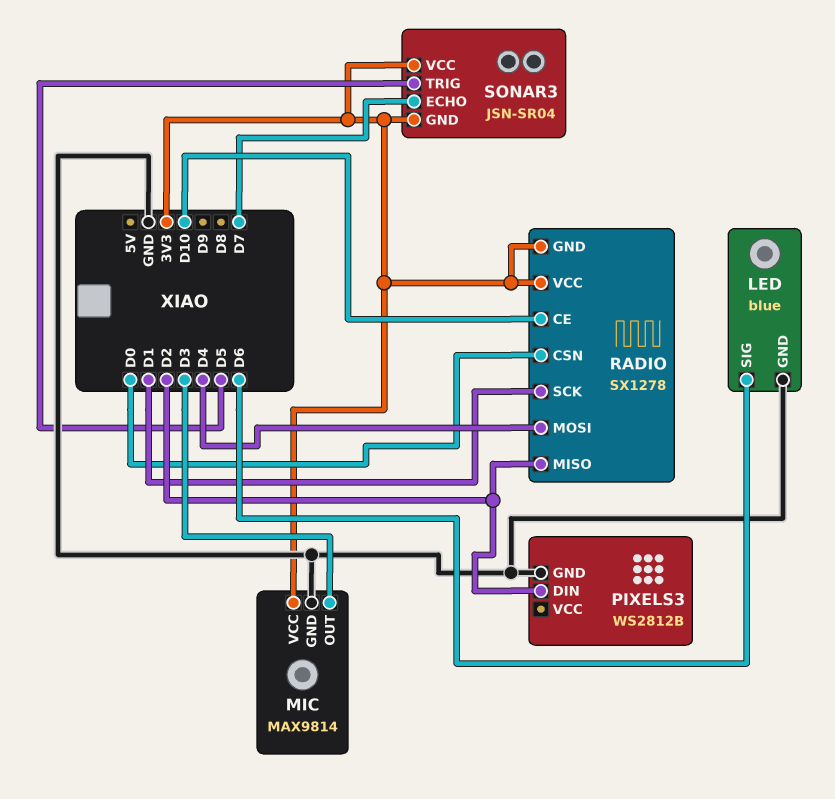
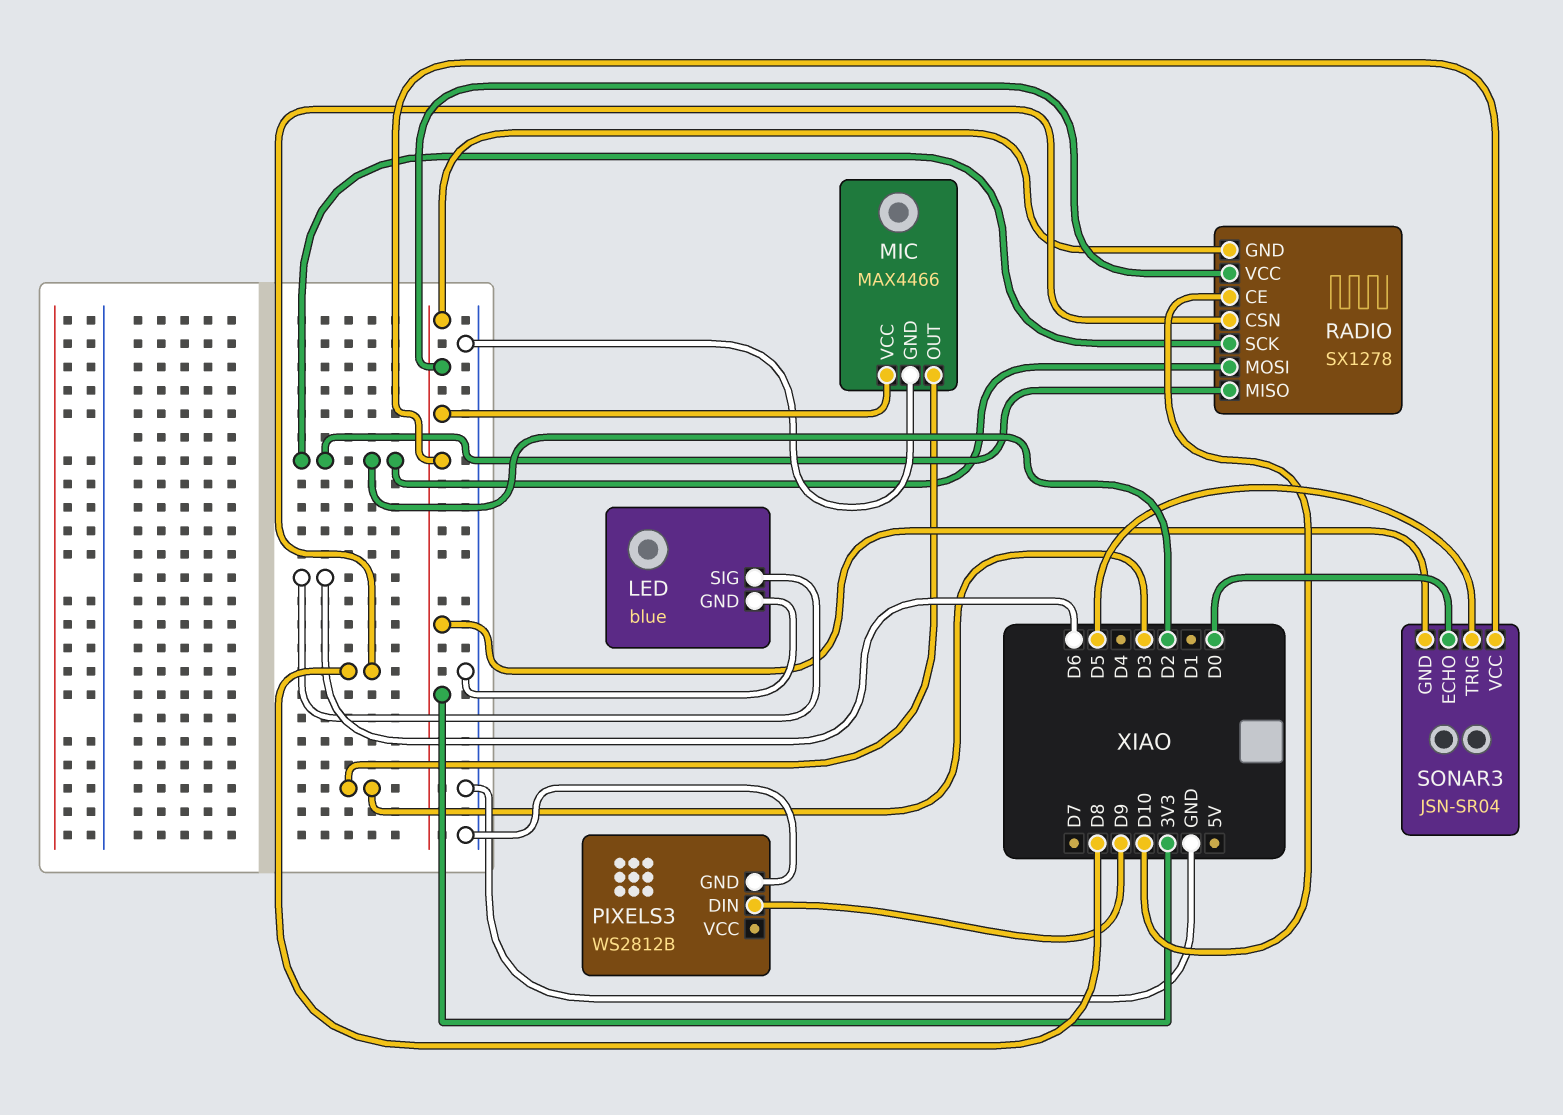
MIC: MAX9814 -> MAX4466
PIXELS3 pin DIN: D2 -> D9
RADIO pin CSN: D0 -> D8
RADIO pin MOSI: D4 -> D2
RADIO pin SCK: D1 -> D2
SONAR3 pin ECHO: D7 -> D0

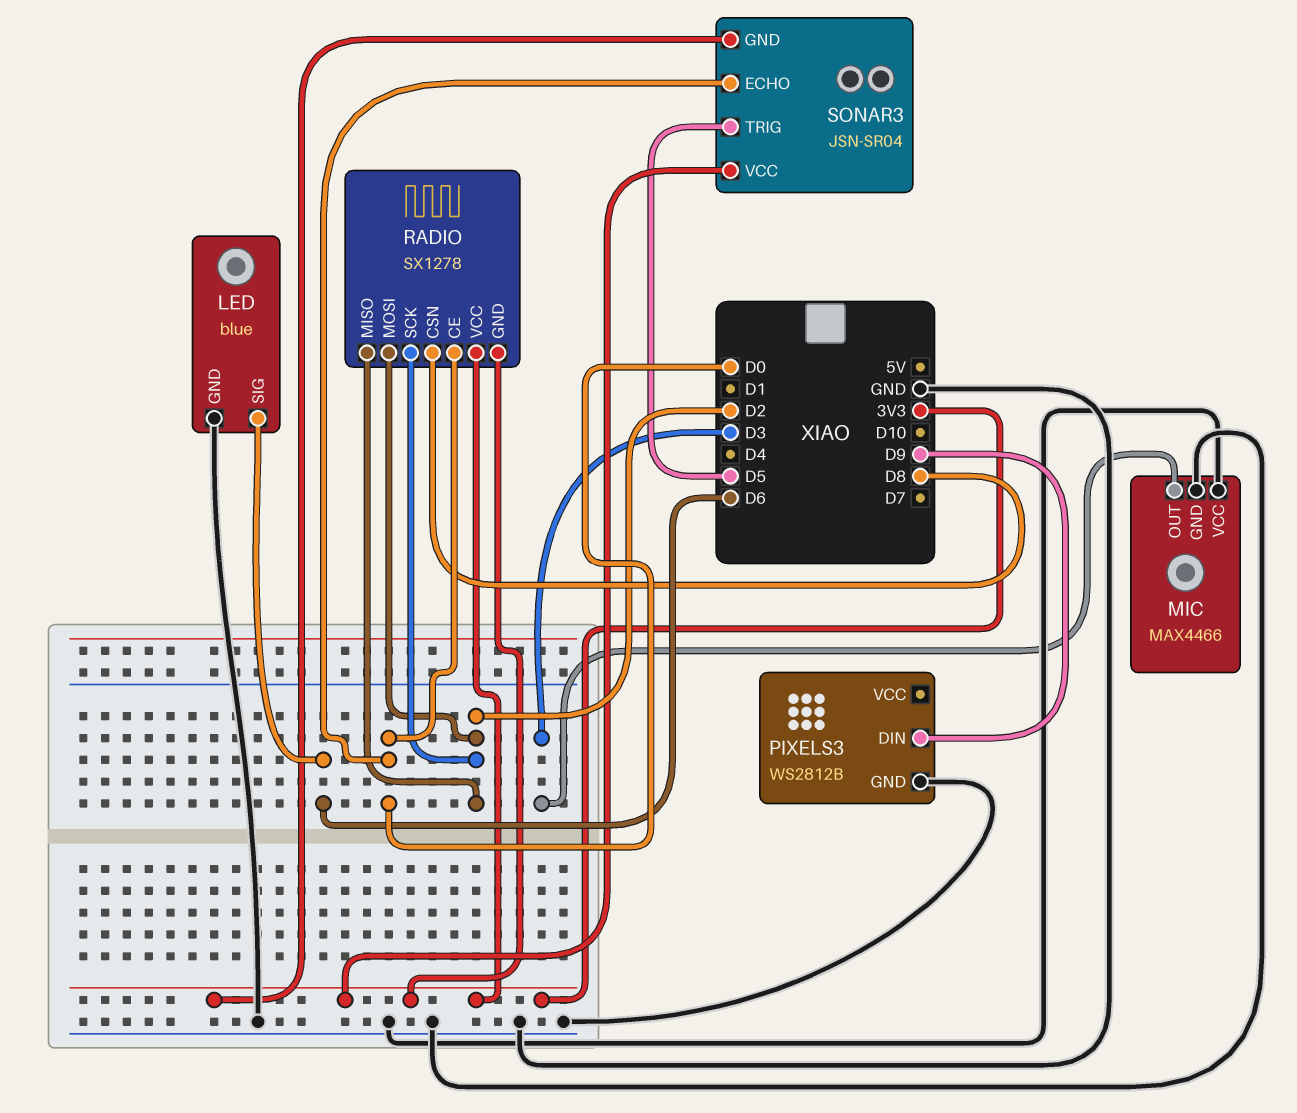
MIC pin VCC: 3V3 -> GND
RADIO pin CE: D10 -> D0

